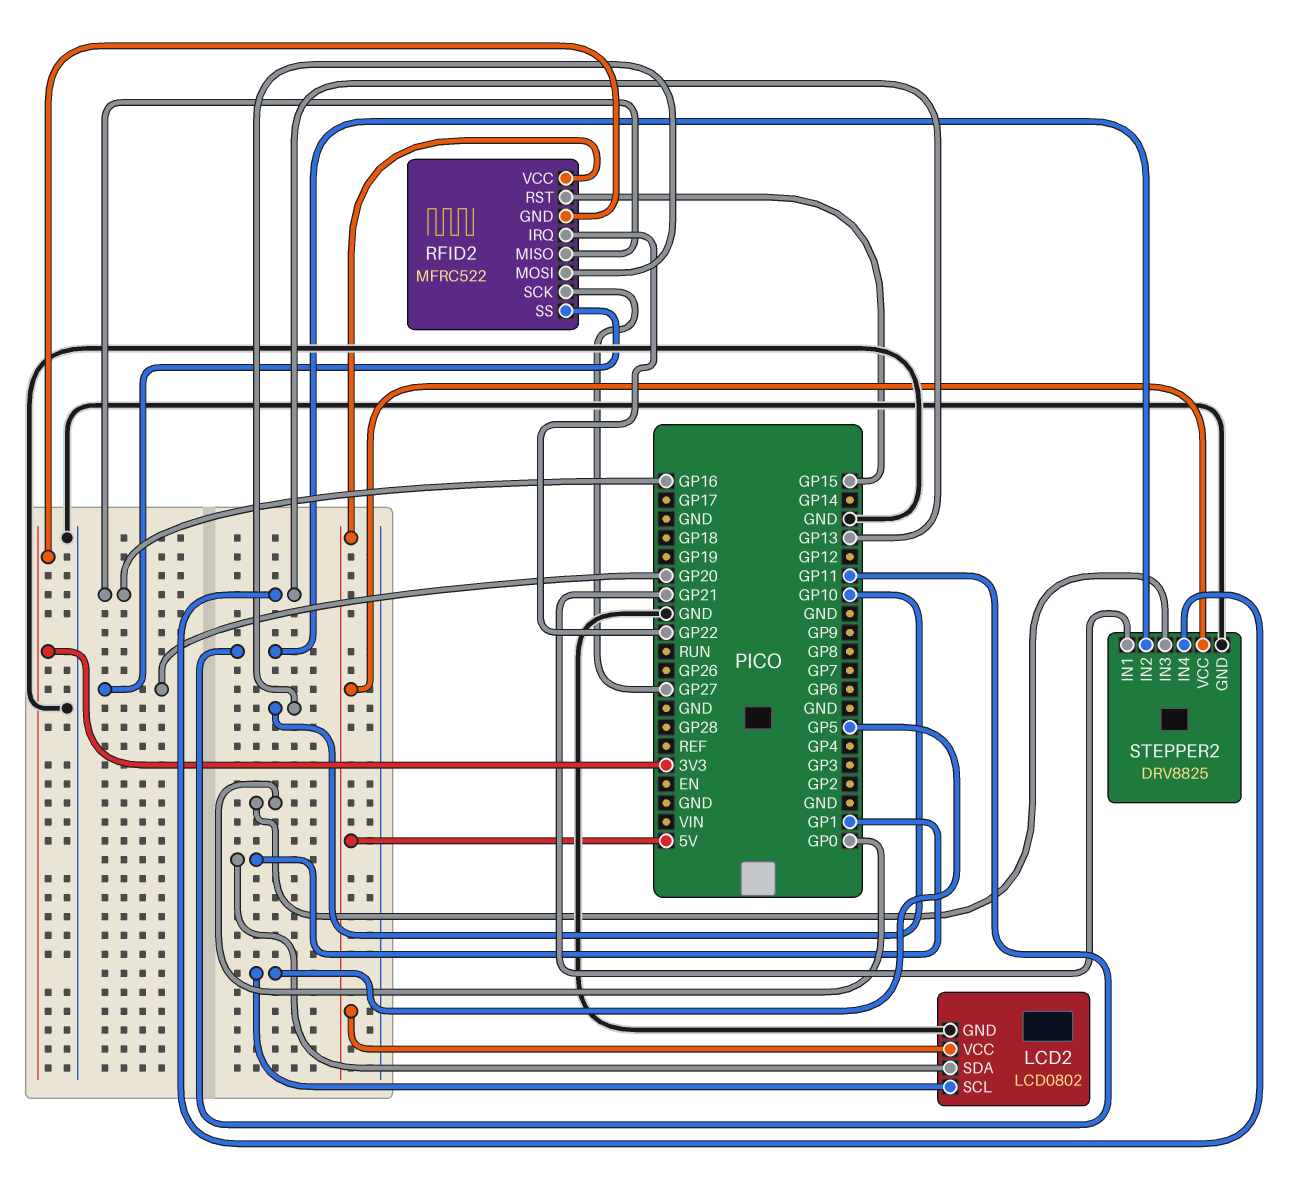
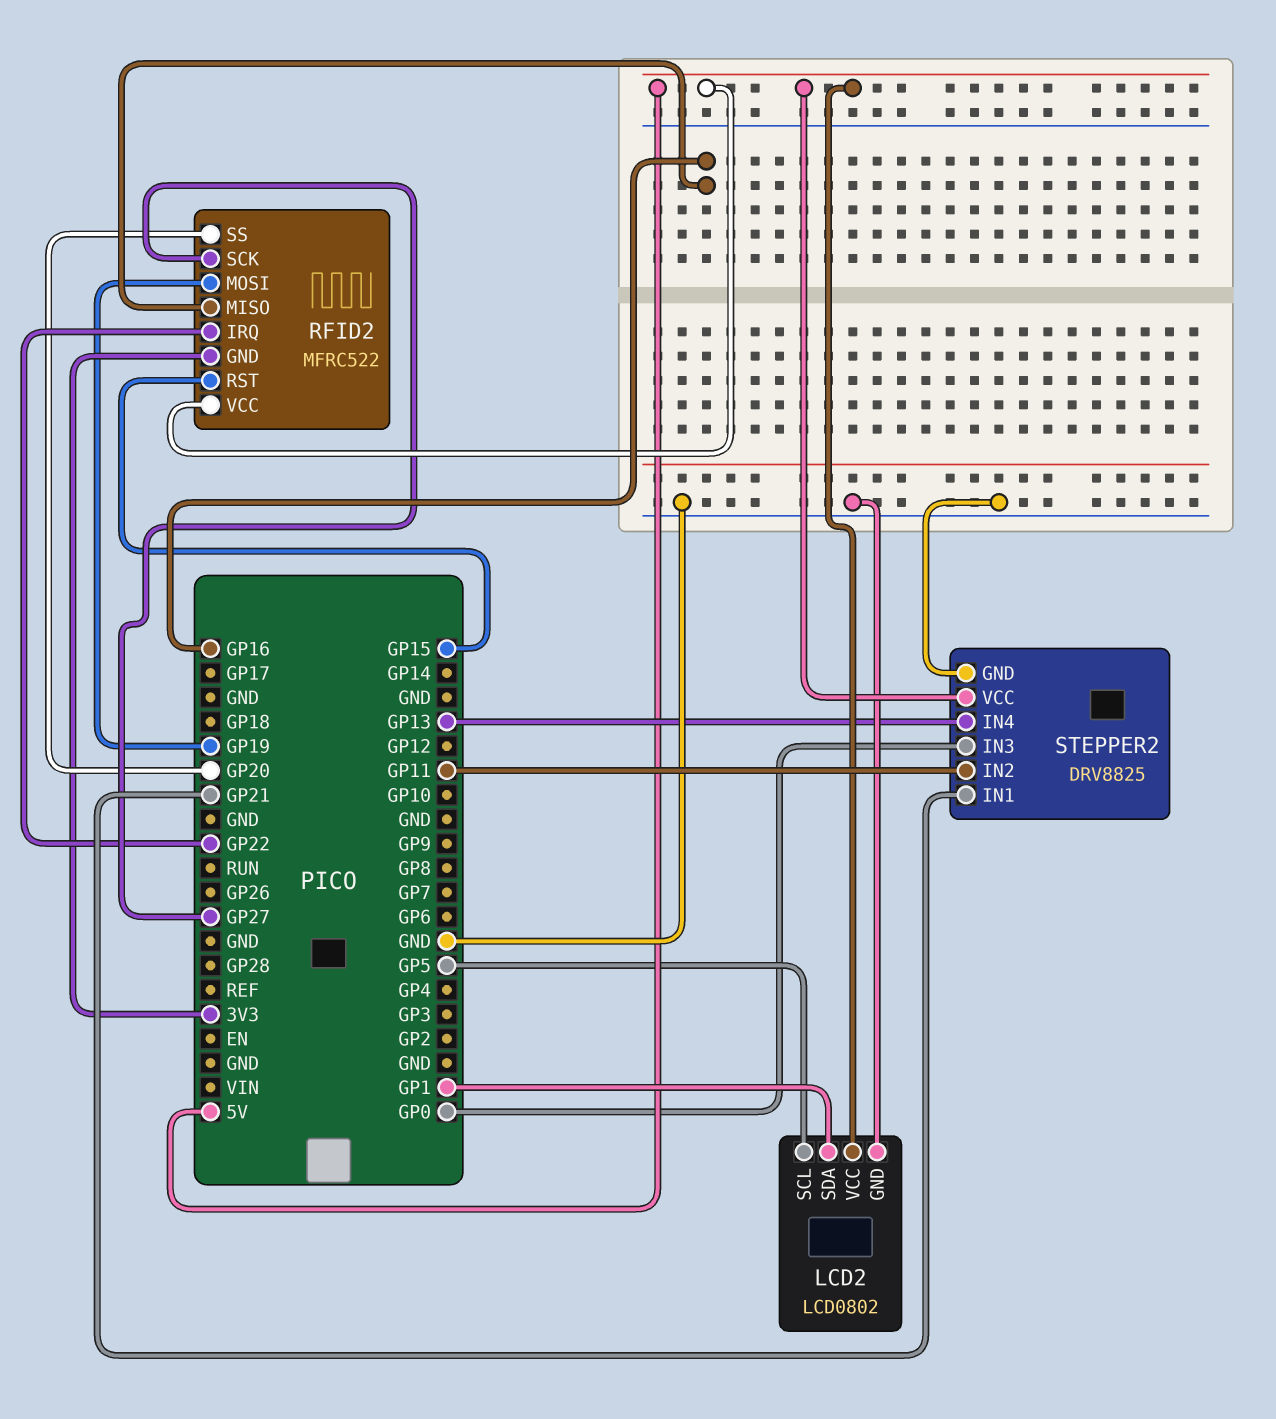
RFID2 pin MOSI: GP10 -> GP19

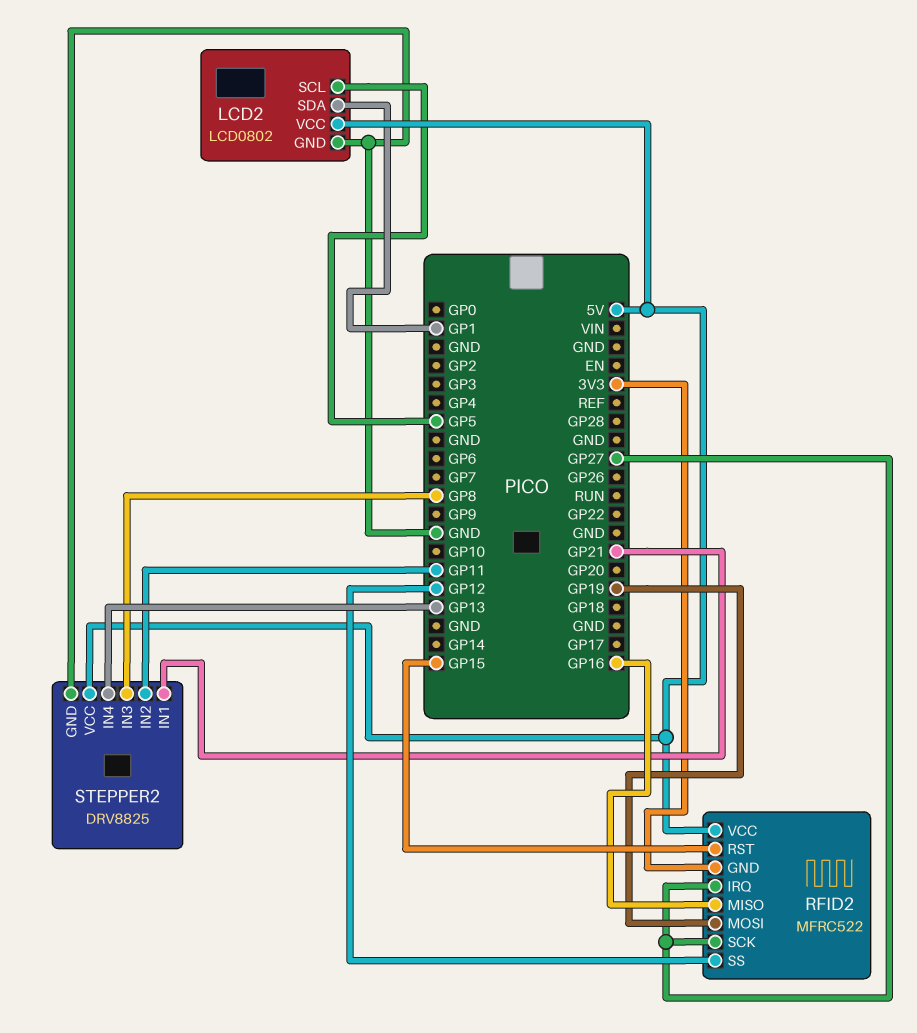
RFID2 pin IRQ: GP22 -> GP27
RFID2 pin SS: GP20 -> GP12
STEPPER2 pin IN3: GP0 -> GP8

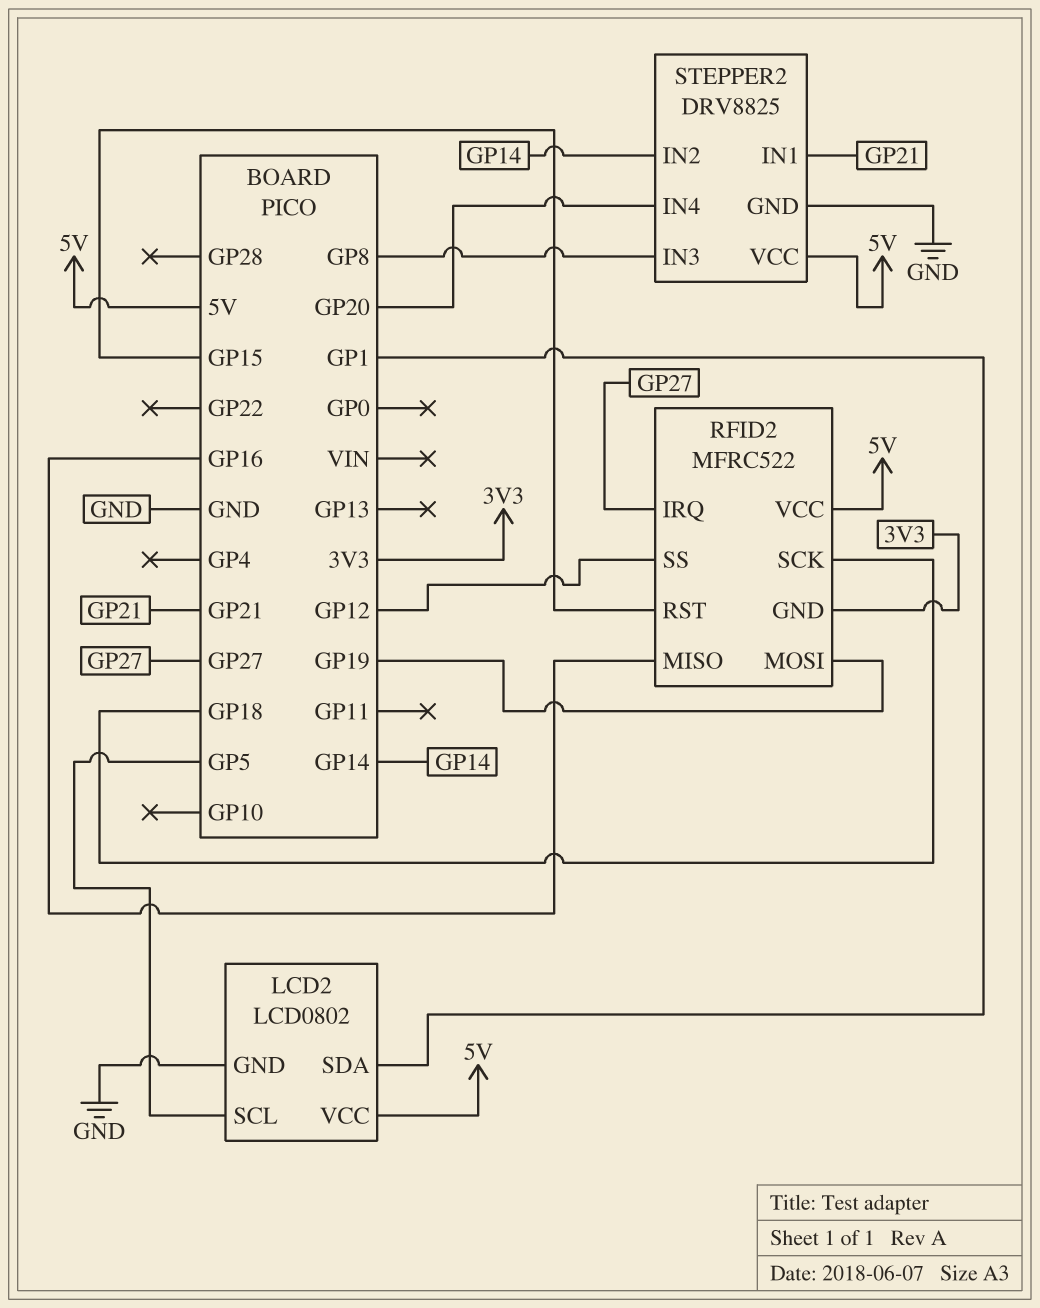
RFID2 pin SCK: GP27 -> GP18
STEPPER2 pin IN2: GP11 -> GP14
STEPPER2 pin IN4: GP13 -> GP20

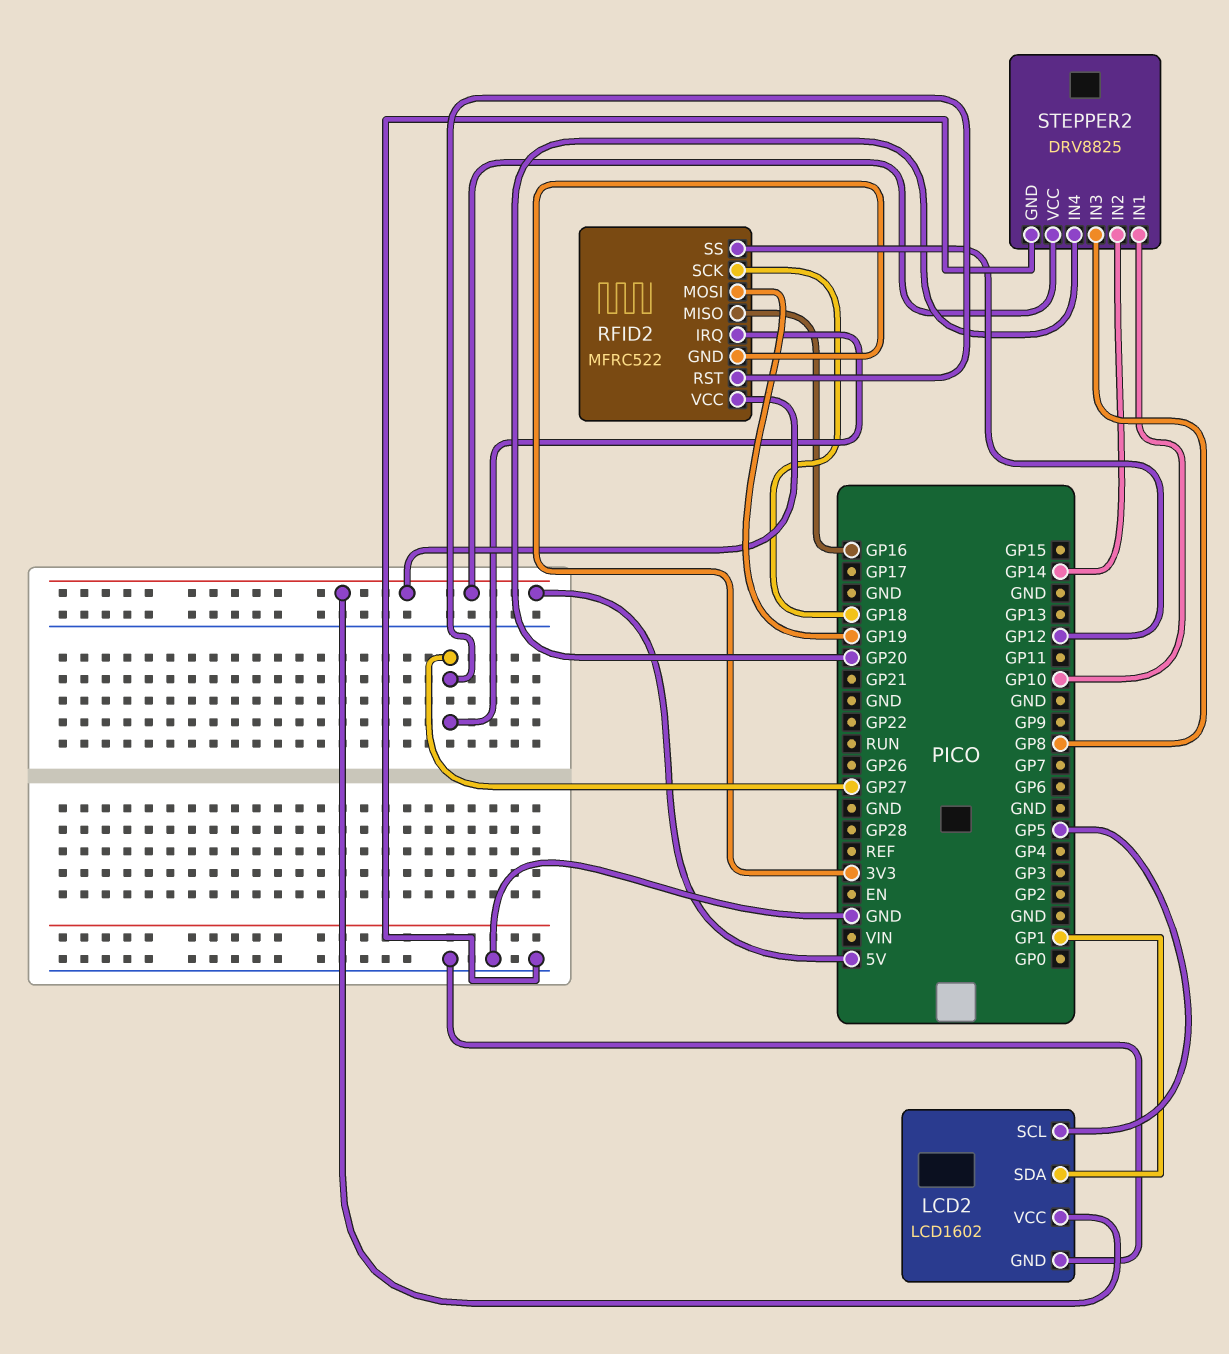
LCD2: LCD0802 -> LCD1602
RFID2 pin RST: GP15 -> GP27
STEPPER2 pin IN1: GP21 -> GP10

